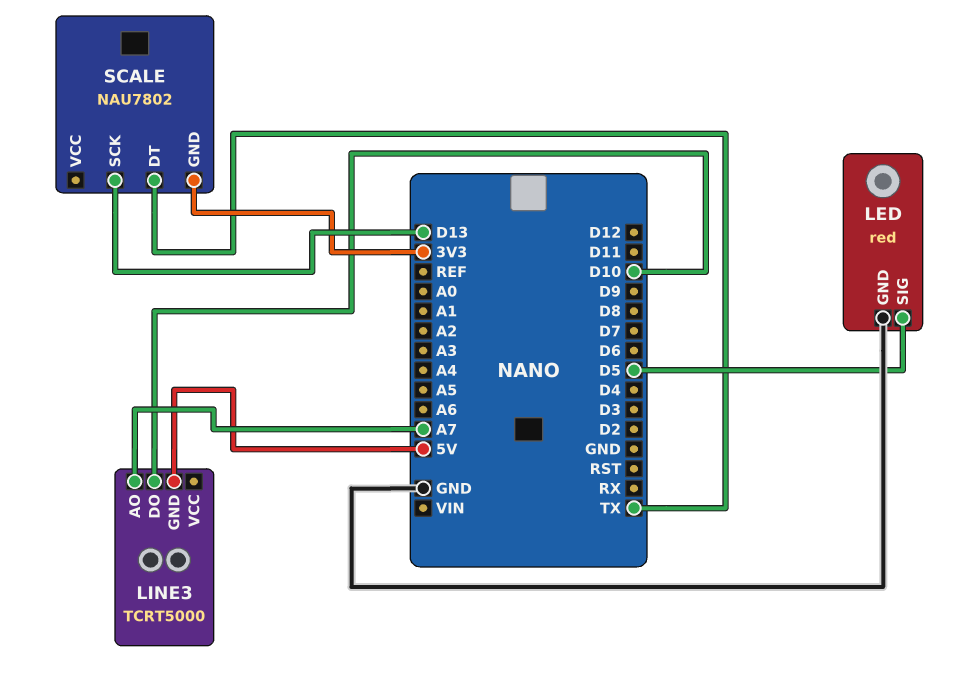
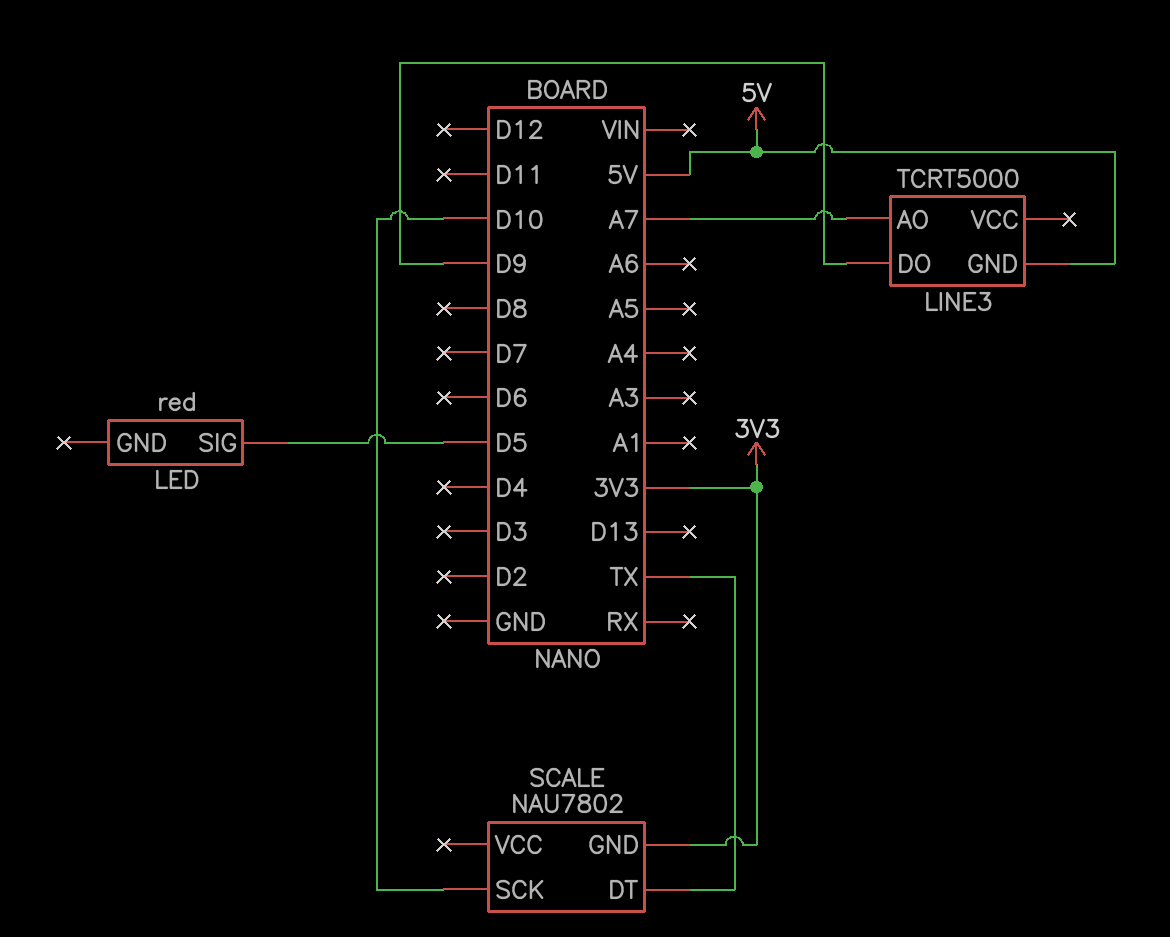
LED pin GND: GND -> none
LINE3 pin DO: D10 -> D9
SCALE pin SCK: D13 -> D10

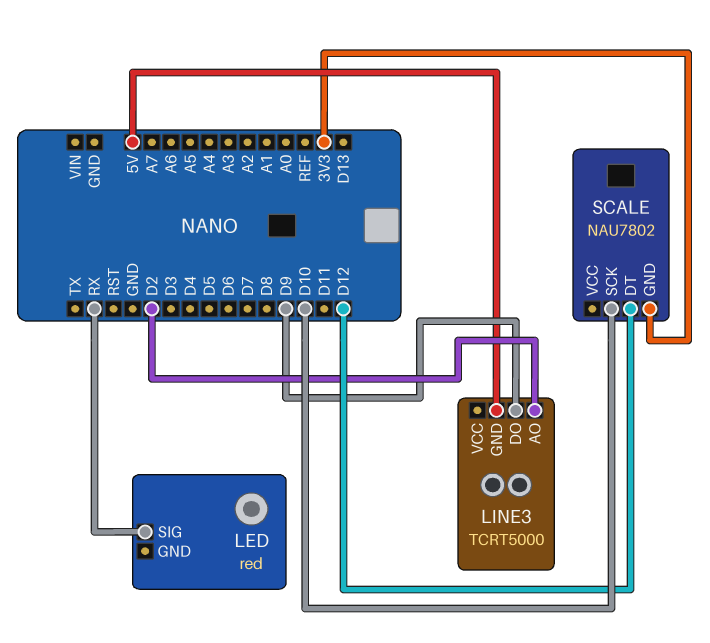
LED pin SIG: D5 -> RX
LINE3 pin AO: A7 -> D2
SCALE pin DT: TX -> D12

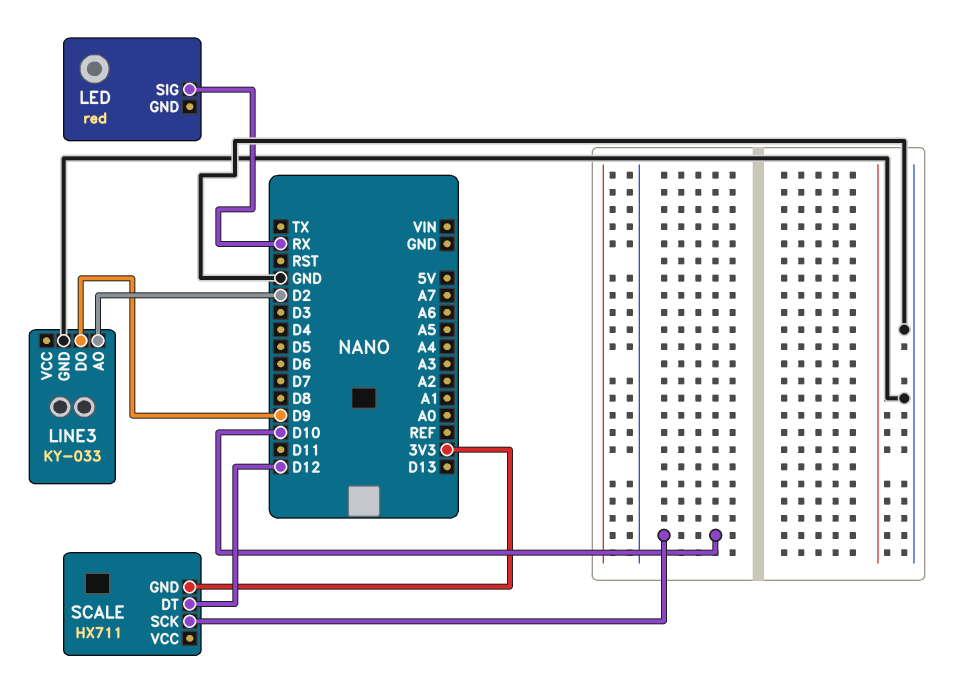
LINE3: TCRT5000 -> KY-033
LINE3 pin GND: 5V -> GND
SCALE: NAU7802 -> HX711

